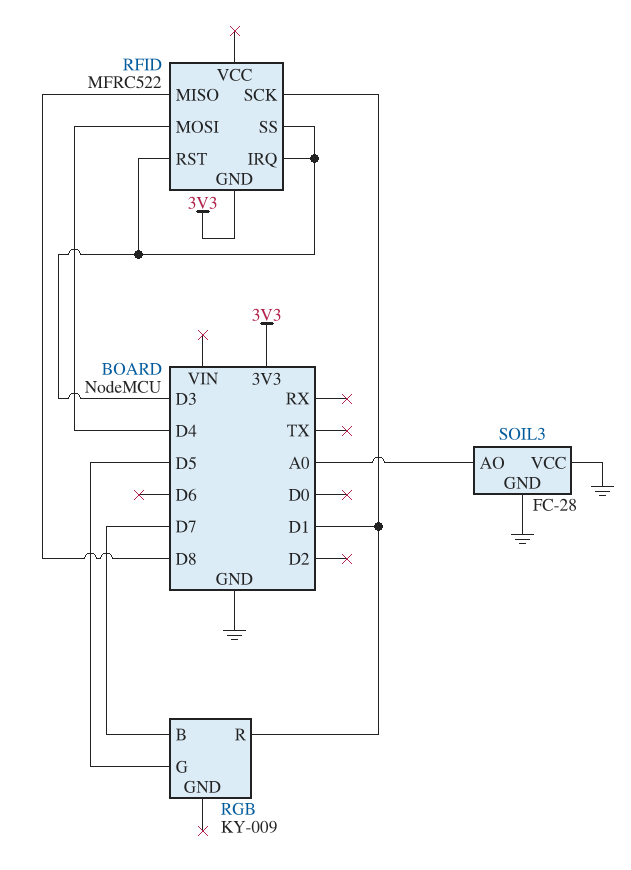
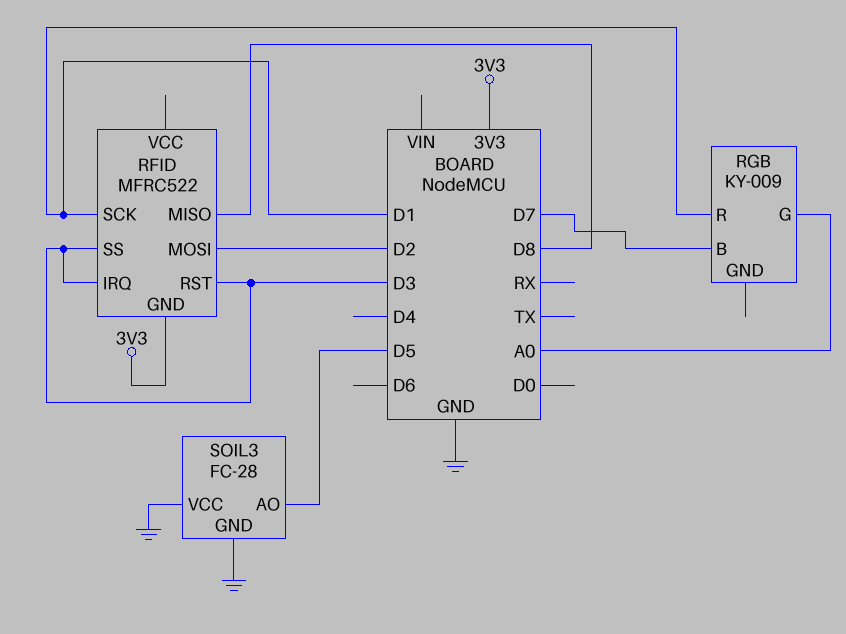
RFID pin MOSI: D4 -> D2
RGB pin G: D5 -> A0
SOIL3 pin AO: A0 -> D5

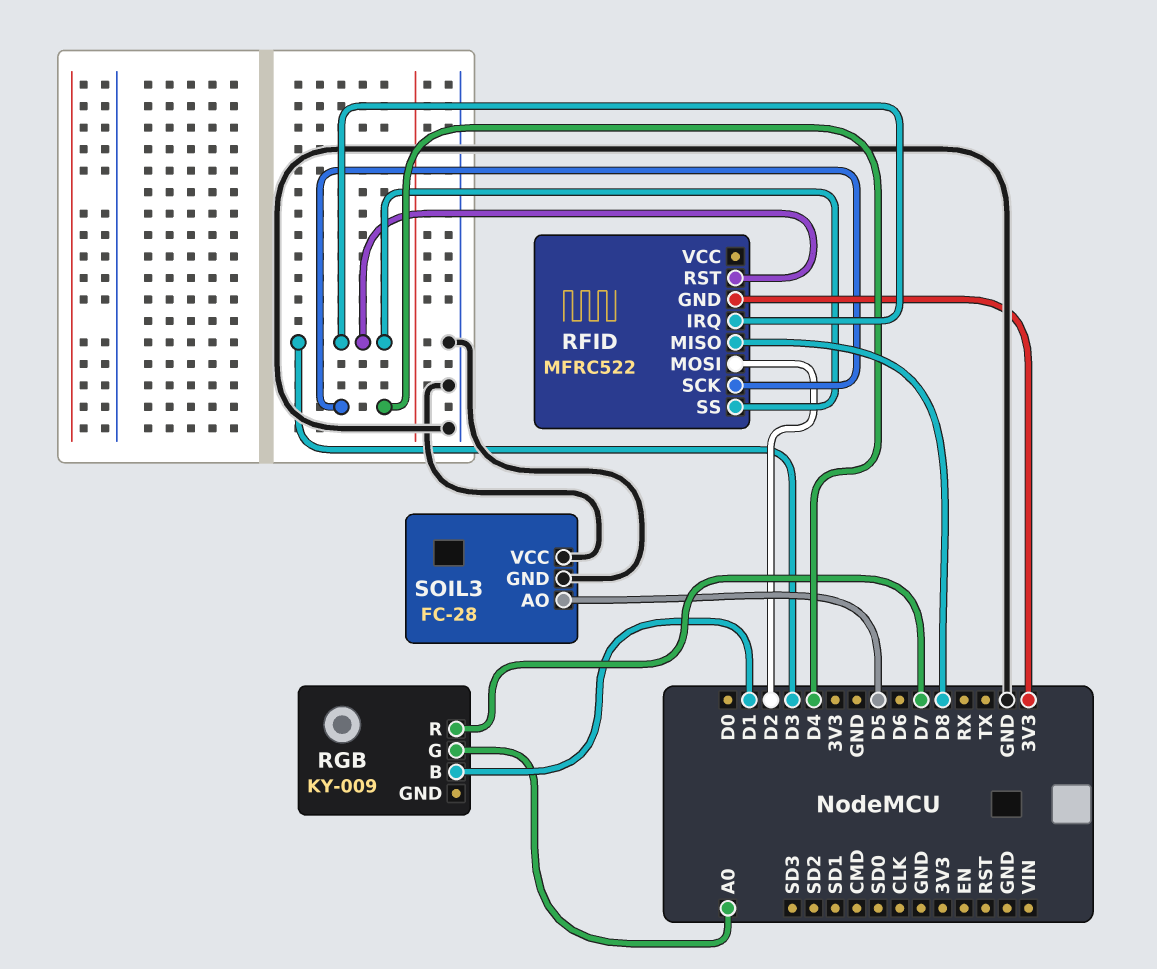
RFID pin SCK: D1 -> D4
RGB pin B: D7 -> D1
RGB pin R: D1 -> D7

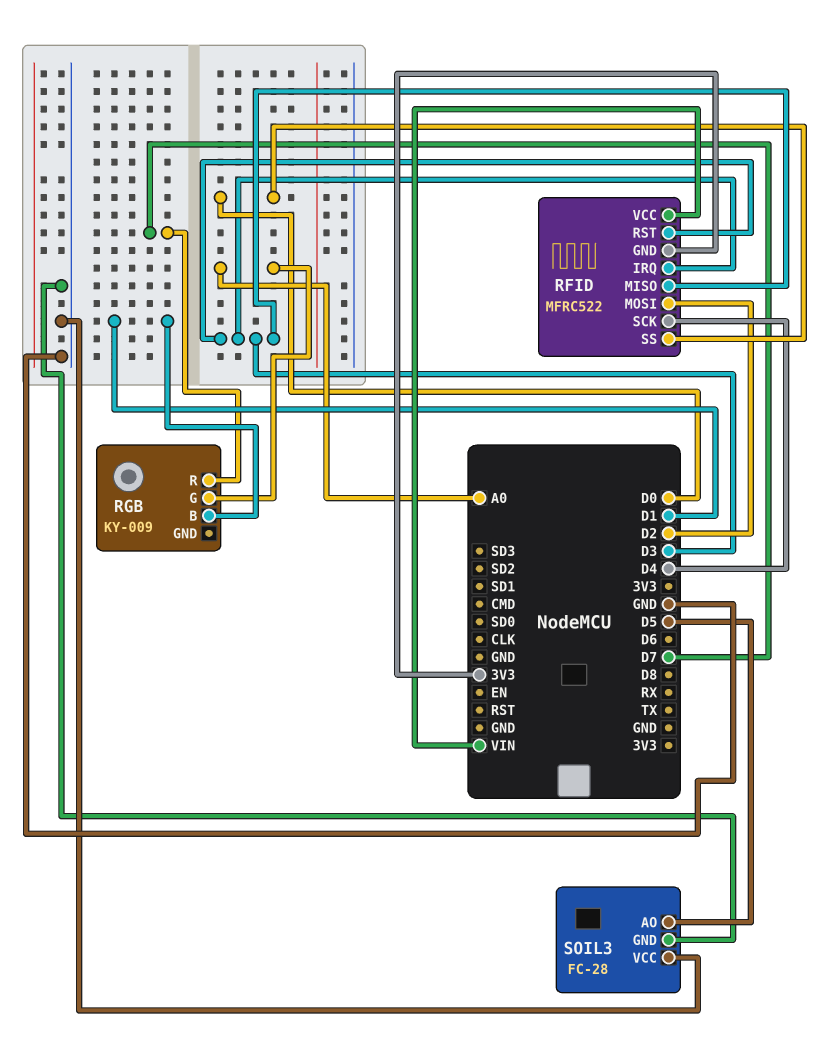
RFID pin MISO: D8 -> D3
RFID pin SS: D3 -> D0
RFID pin VCC: none -> VIN

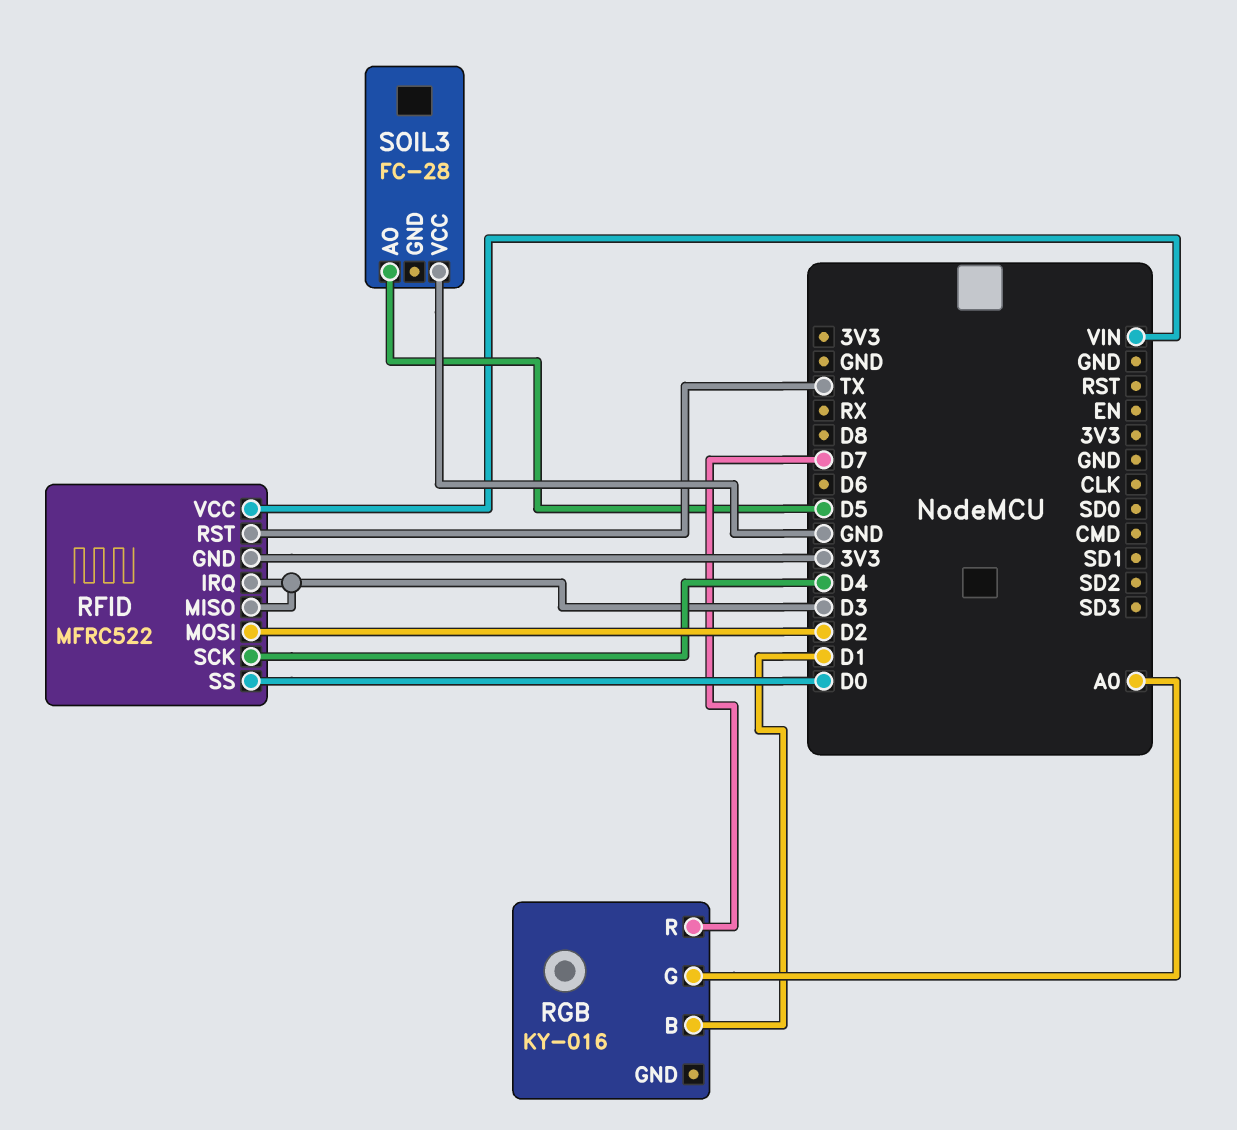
RFID pin RST: D3 -> TX
RGB: KY-009 -> KY-016
SOIL3 pin GND: GND -> none

